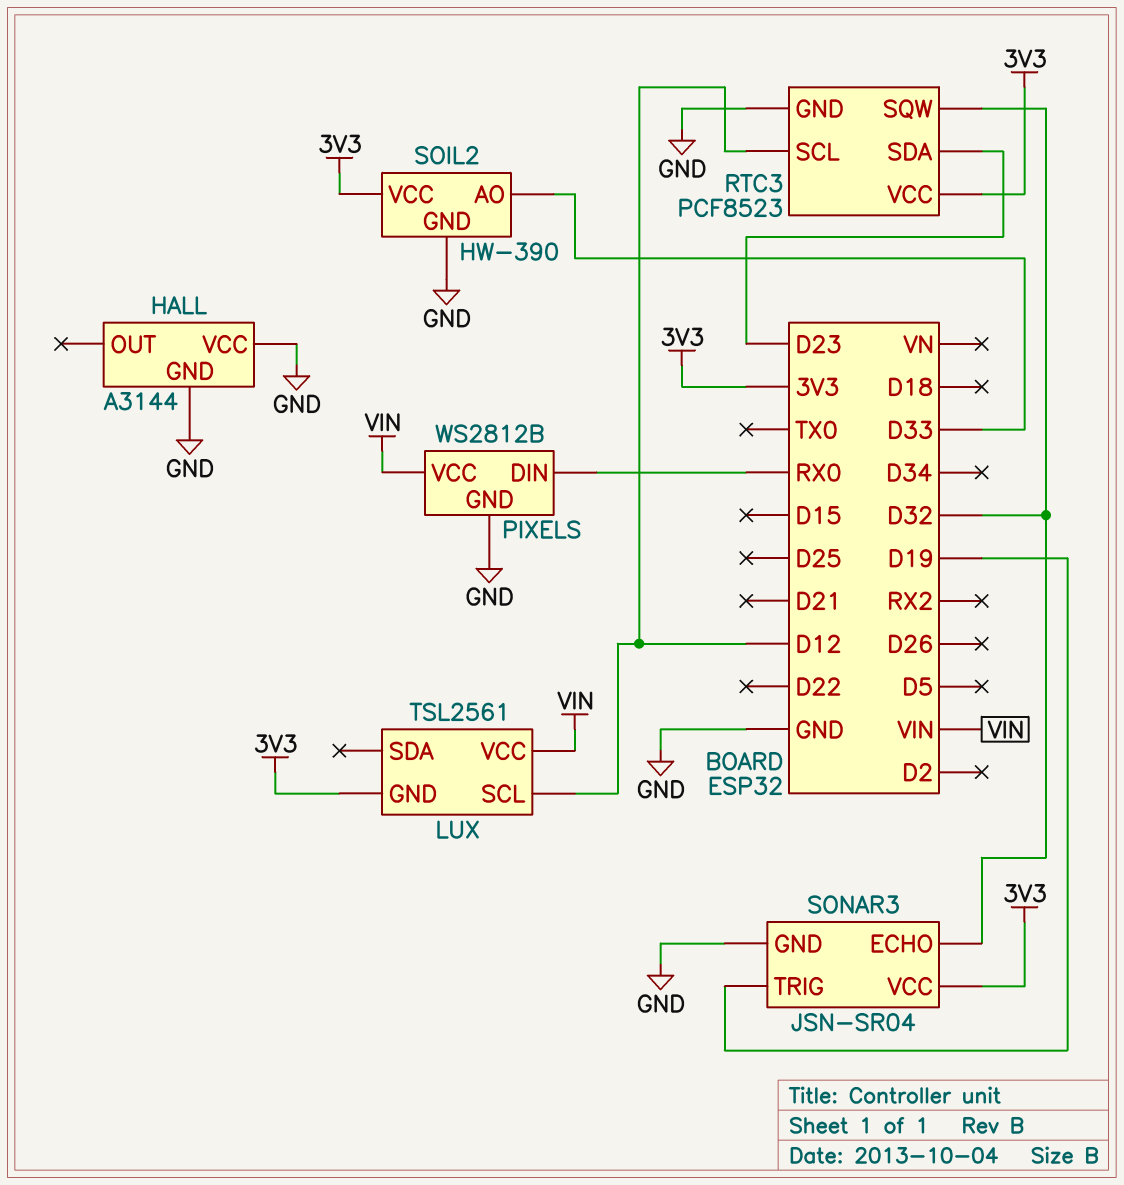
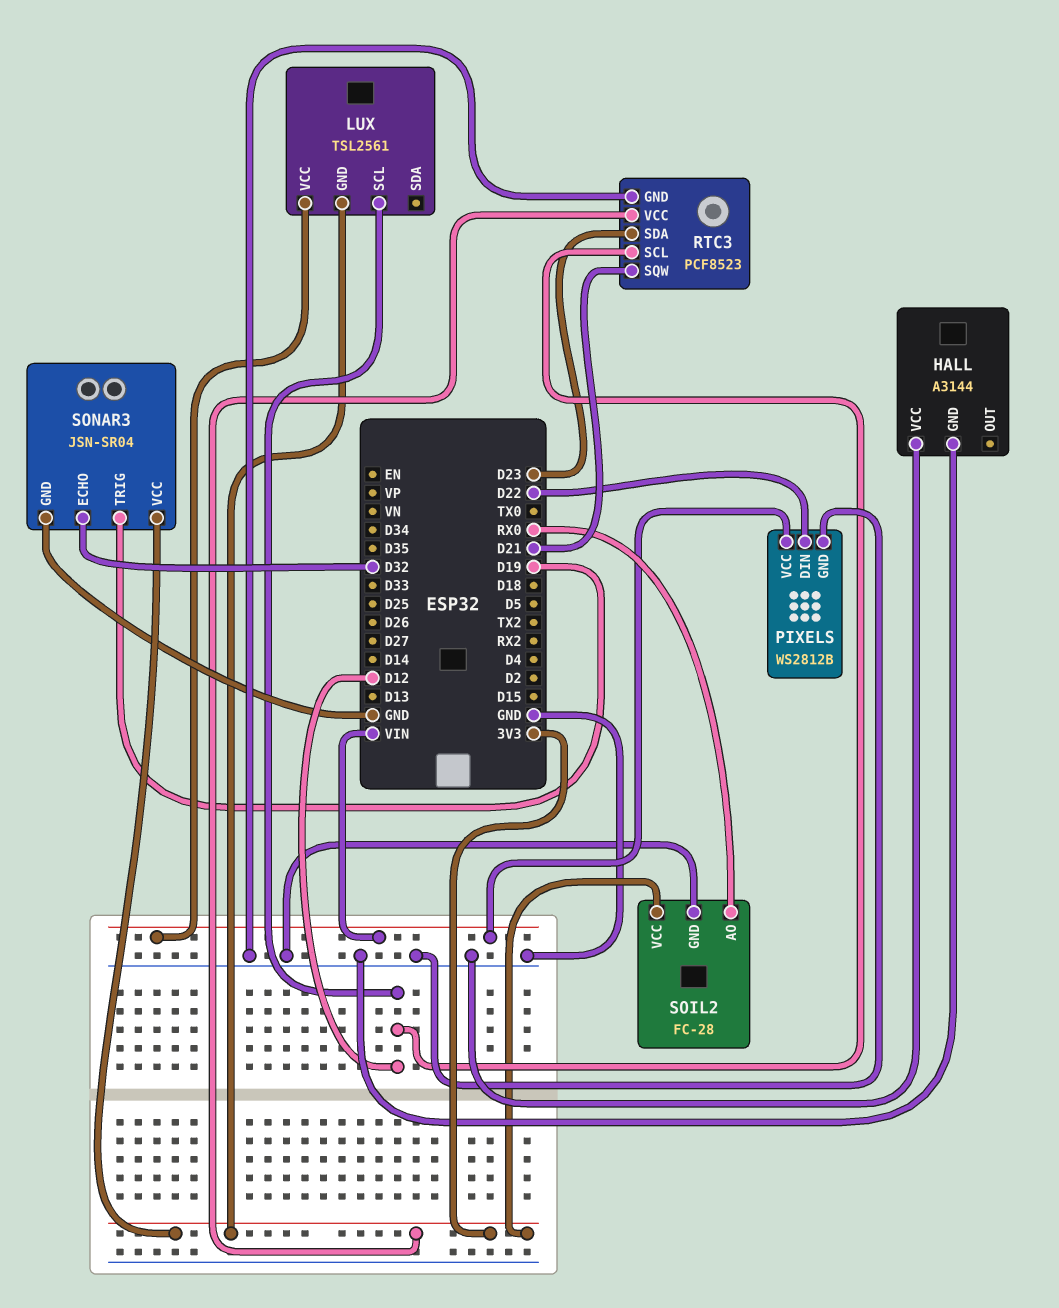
PIXELS pin DIN: RX0 -> D22
RTC3 pin SQW: D32 -> D21
SOIL2: HW-390 -> FC-28
SOIL2 pin AO: D33 -> RX0

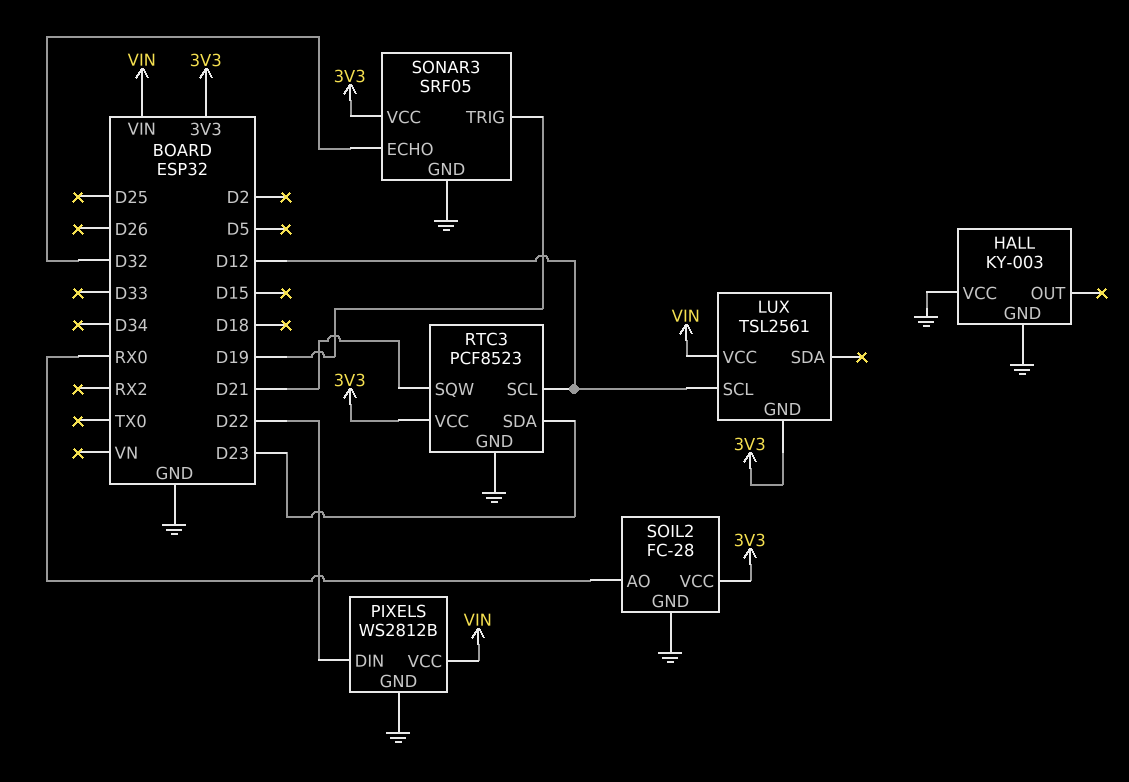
HALL: A3144 -> KY-003
SONAR3: JSN-SR04 -> SRF05

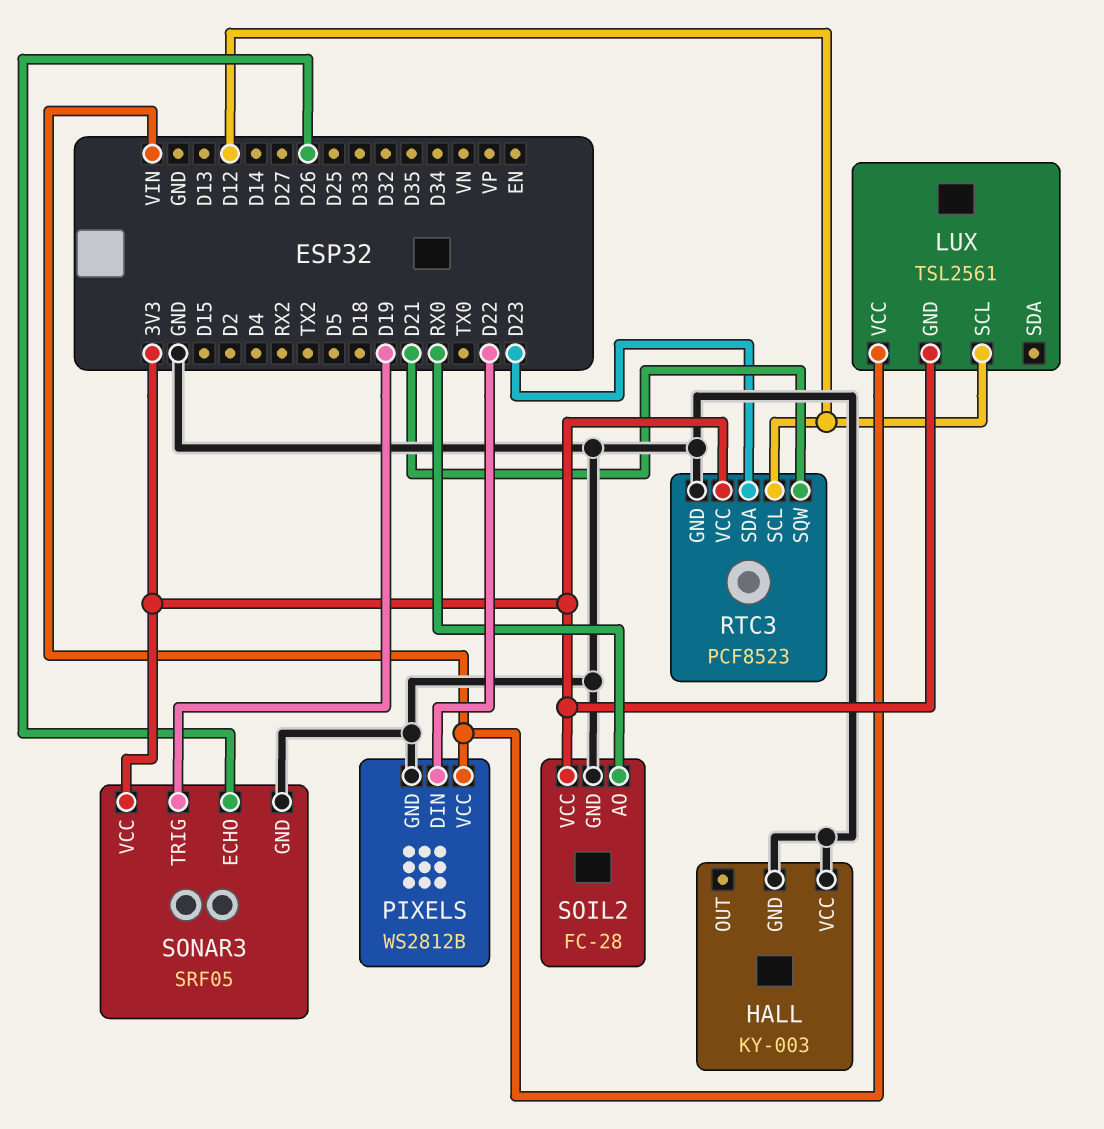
SONAR3 pin ECHO: D32 -> D26

